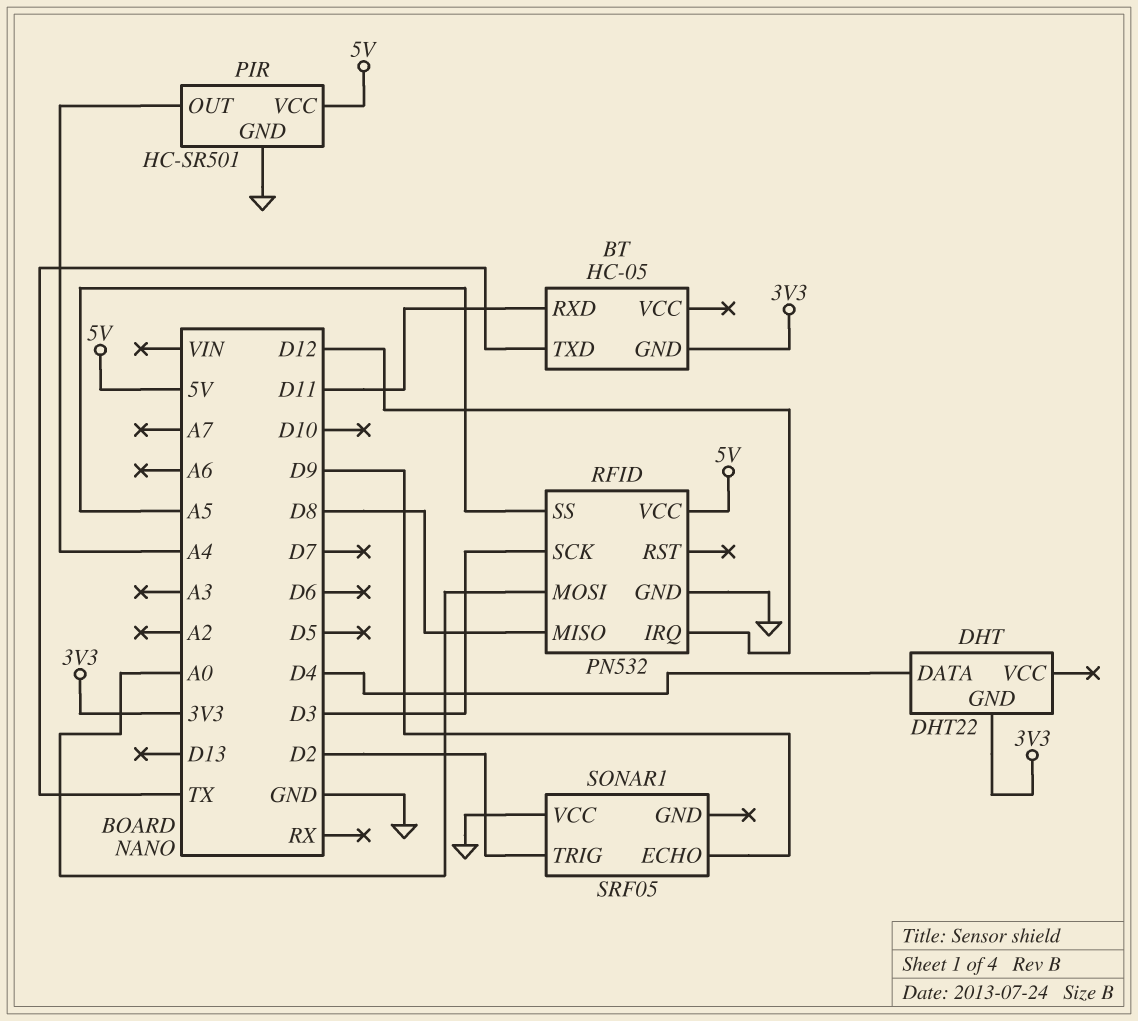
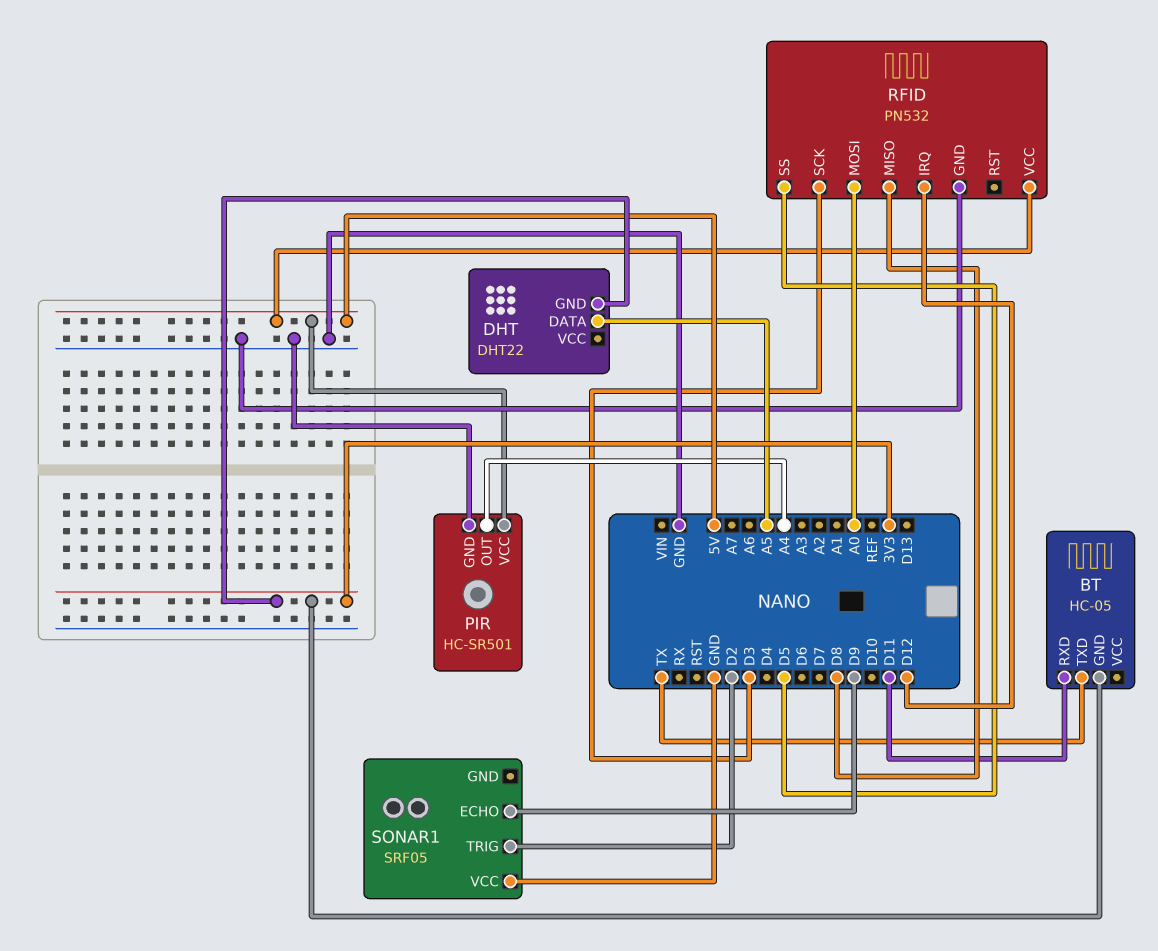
DHT pin DATA: D4 -> A5
RFID pin SS: A5 -> D5

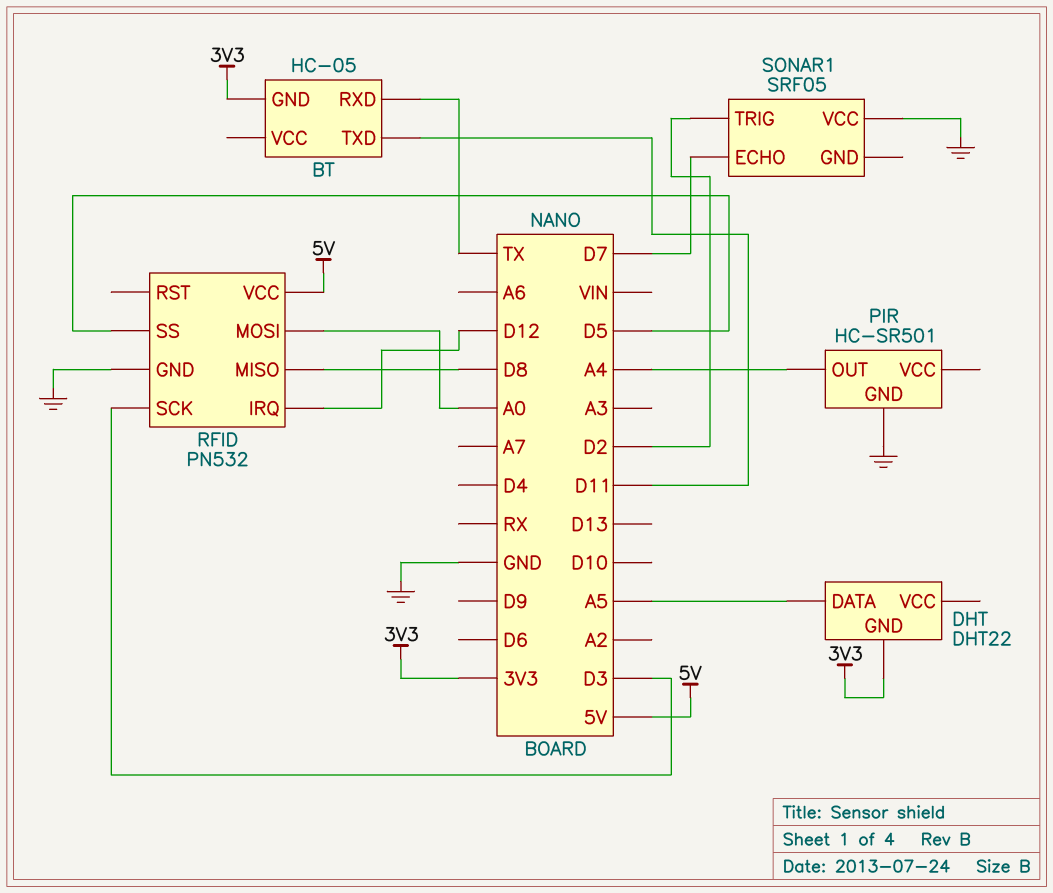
BT pin RXD: D11 -> TX
BT pin TXD: TX -> D11
PIR pin VCC: 5V -> none
SONAR1 pin ECHO: D9 -> D7

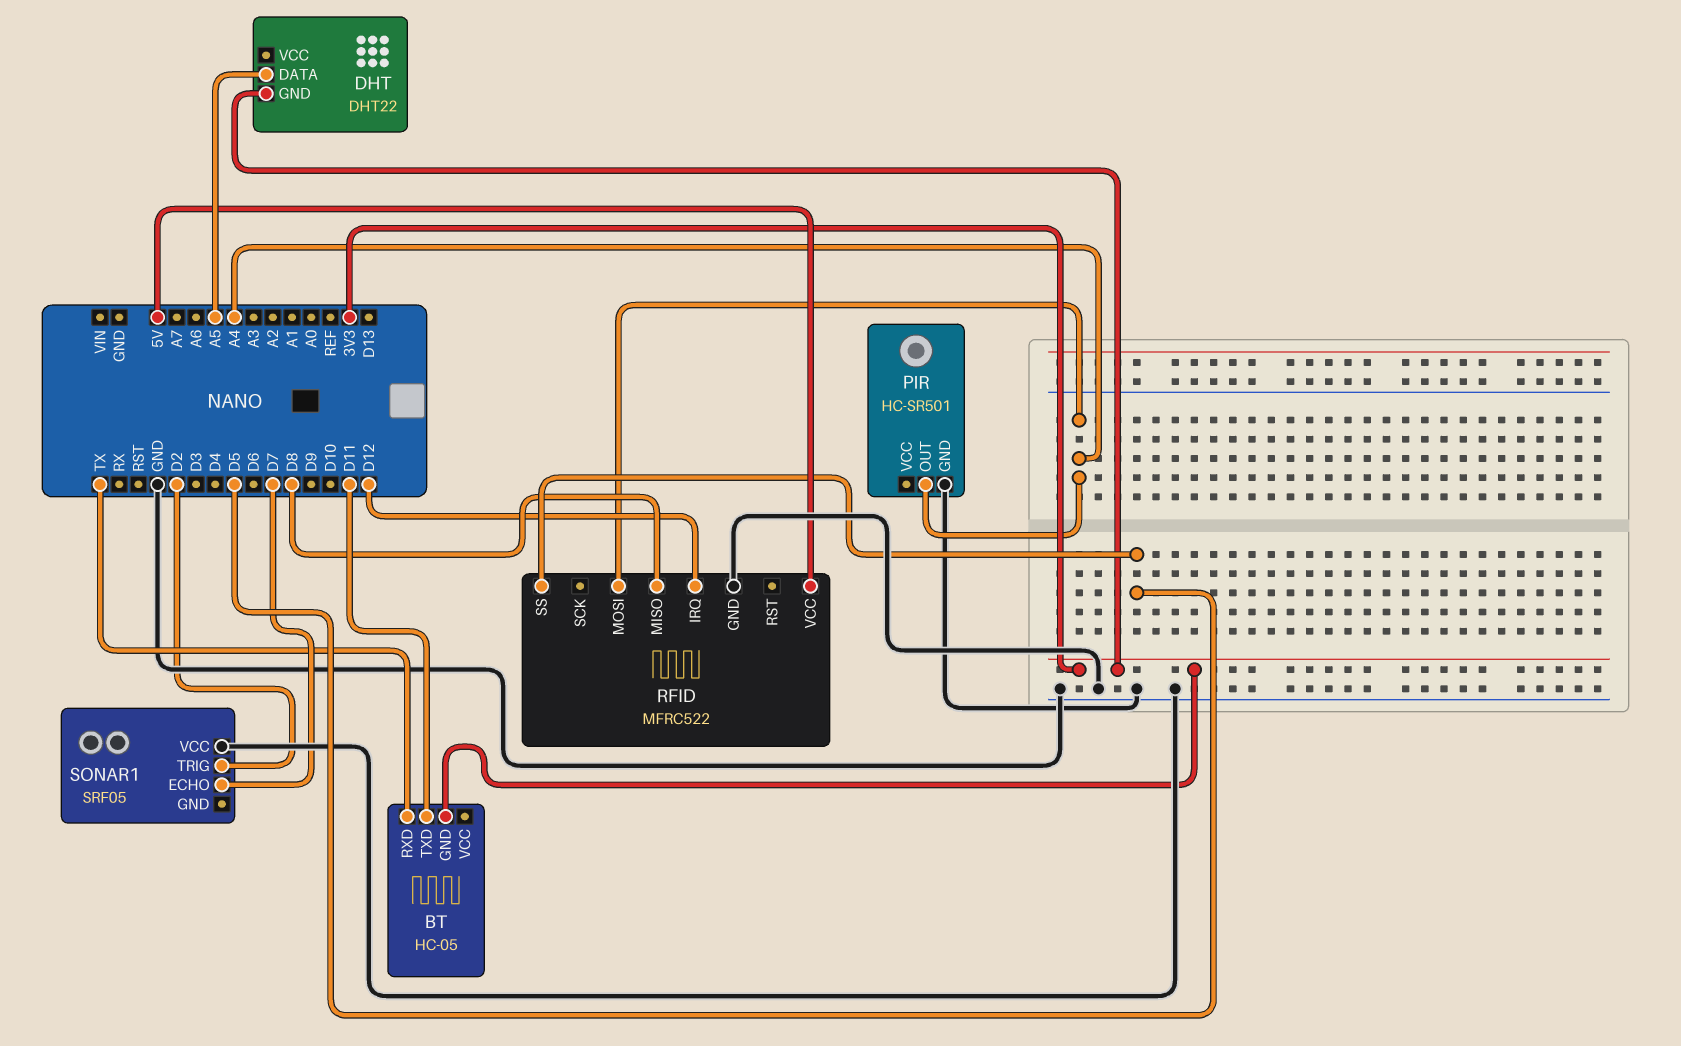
RFID: PN532 -> MFRC522
RFID pin MOSI: A0 -> A4
RFID pin SCK: D3 -> none

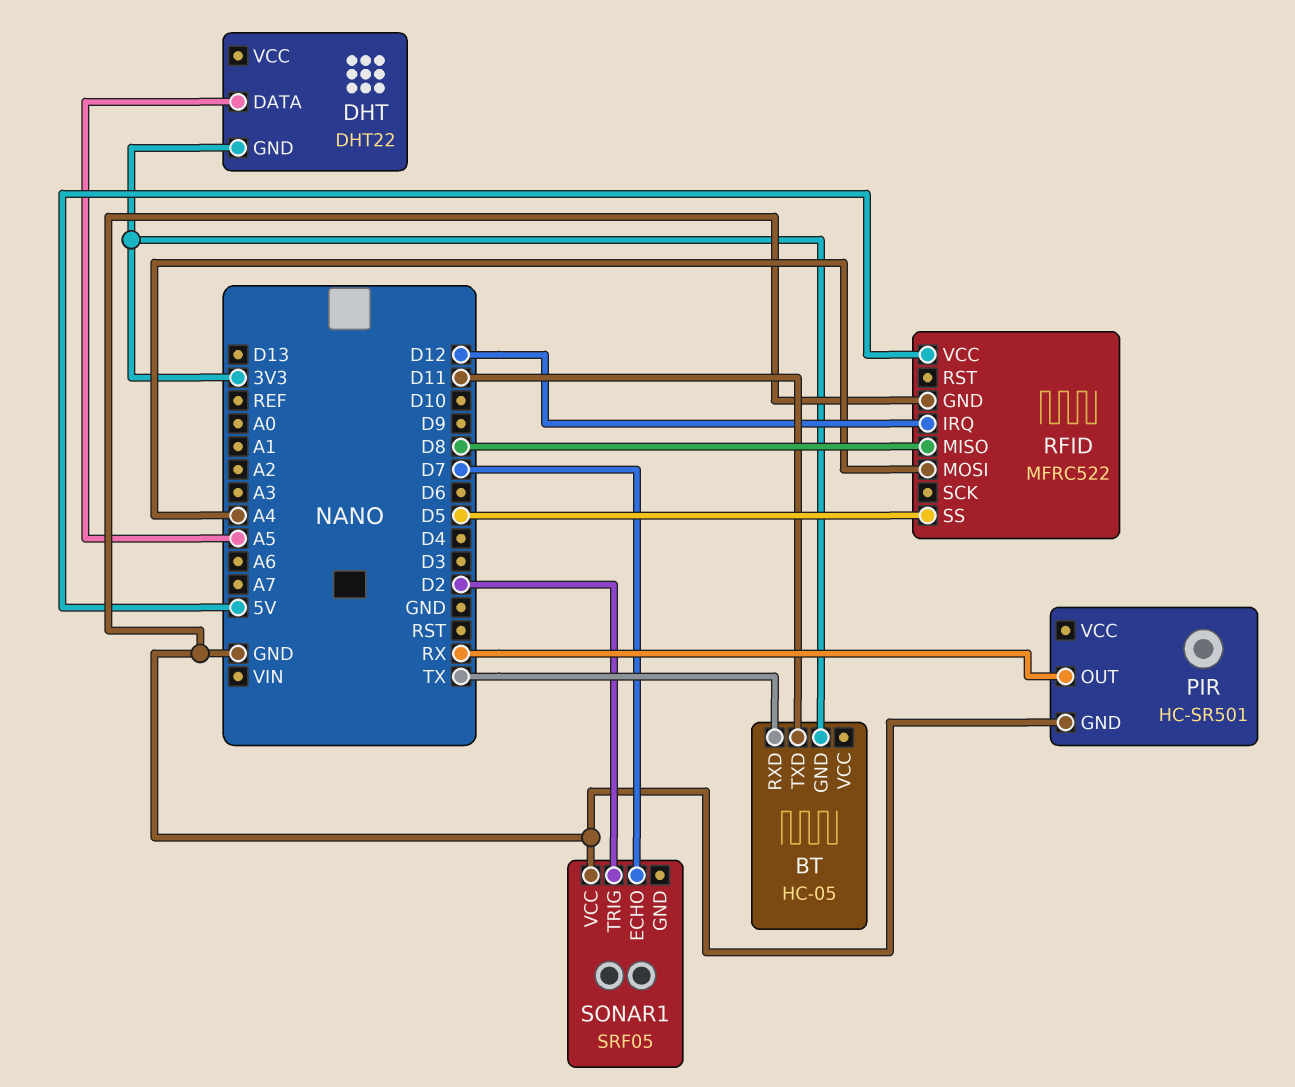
PIR pin OUT: A4 -> RX

